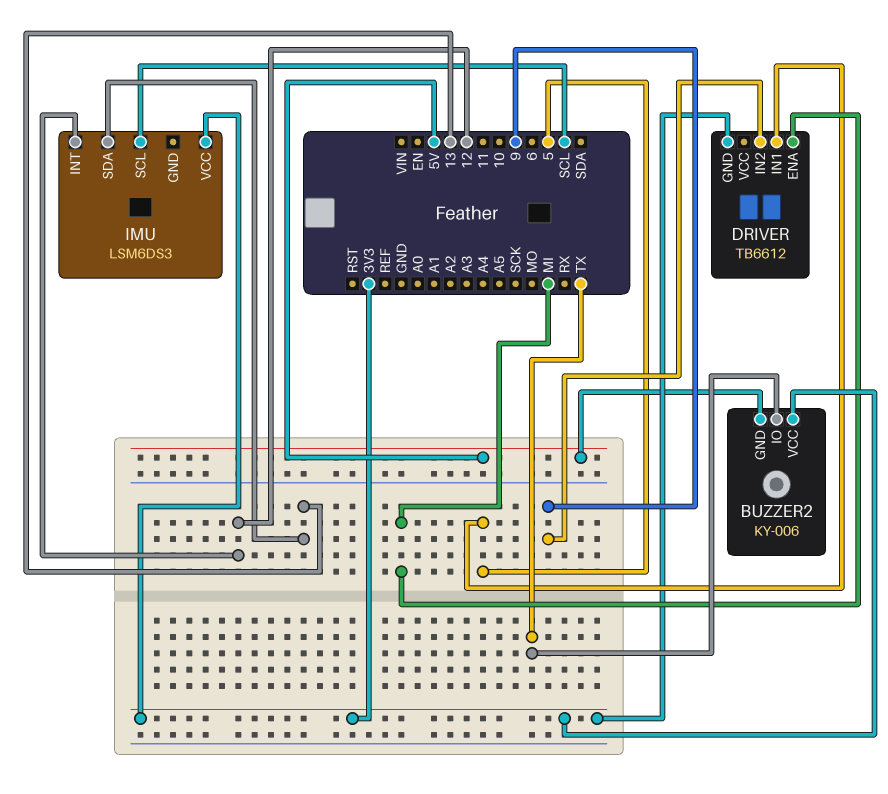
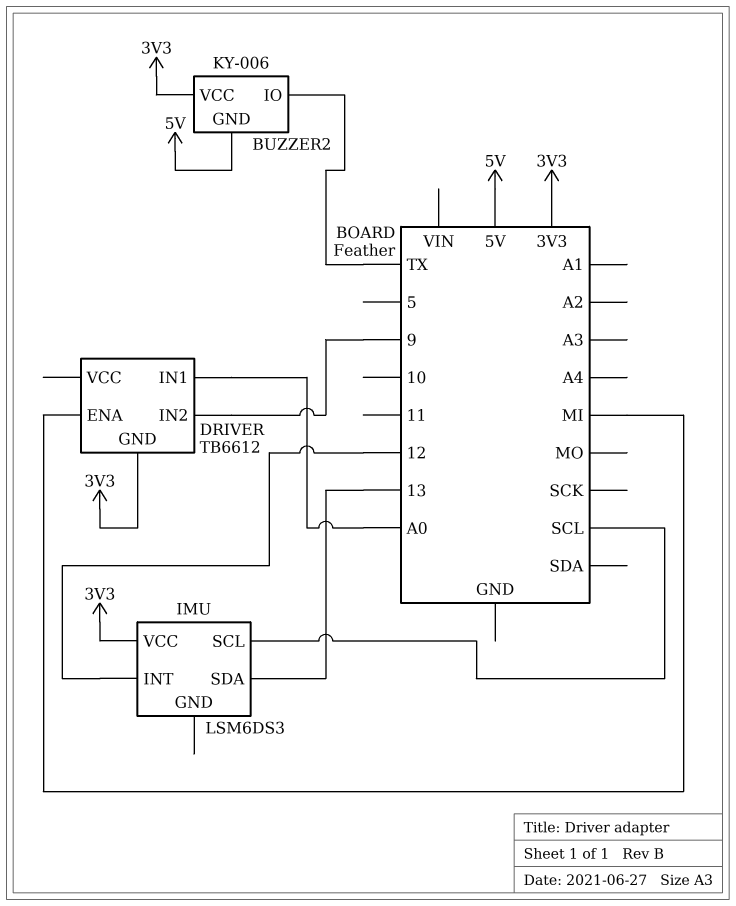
DRIVER pin IN1: 5 -> A0

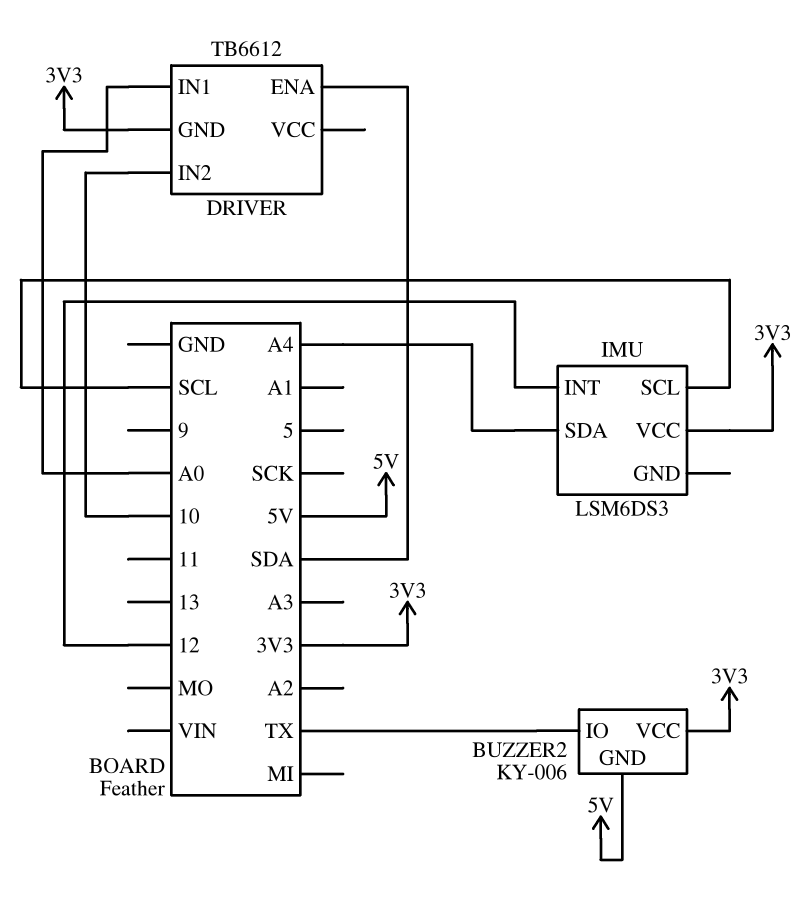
DRIVER pin ENA: MI -> SDA
DRIVER pin IN2: 9 -> 10
IMU pin SDA: 13 -> A4

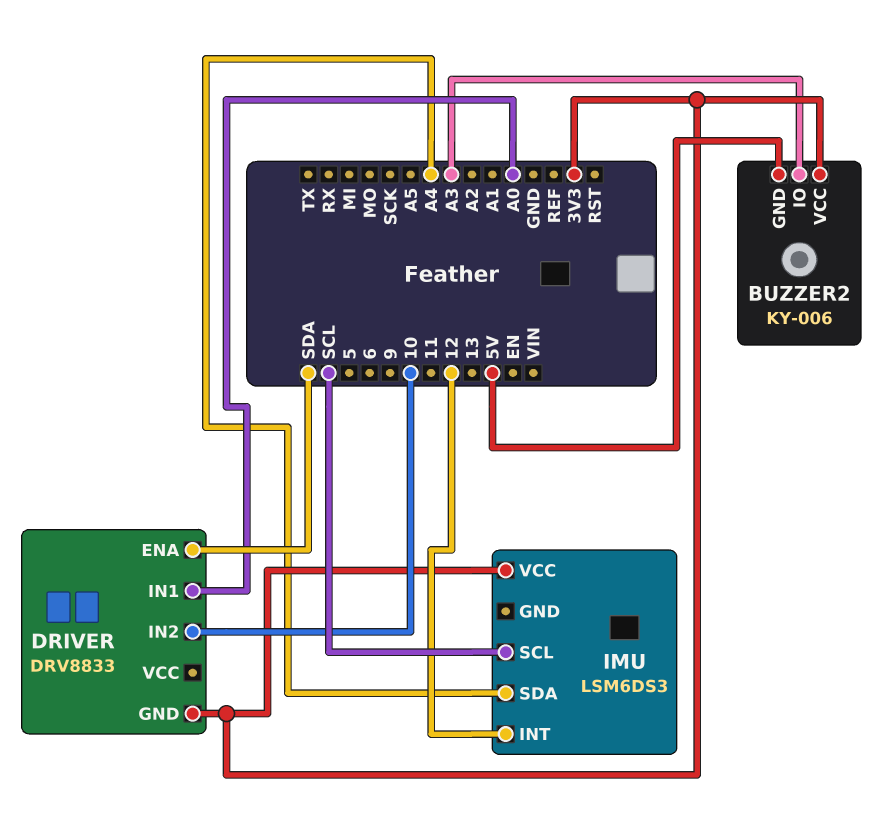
BUZZER2 pin IO: TX -> A3
DRIVER: TB6612 -> DRV8833

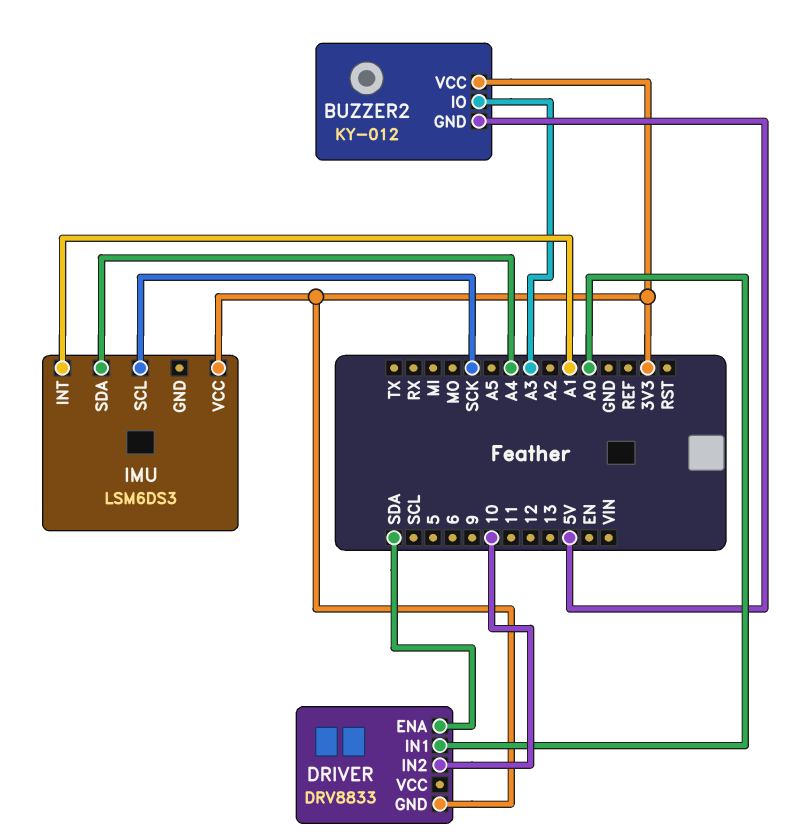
BUZZER2: KY-006 -> KY-012
IMU pin INT: 12 -> A1
IMU pin SCL: SCL -> SCK

